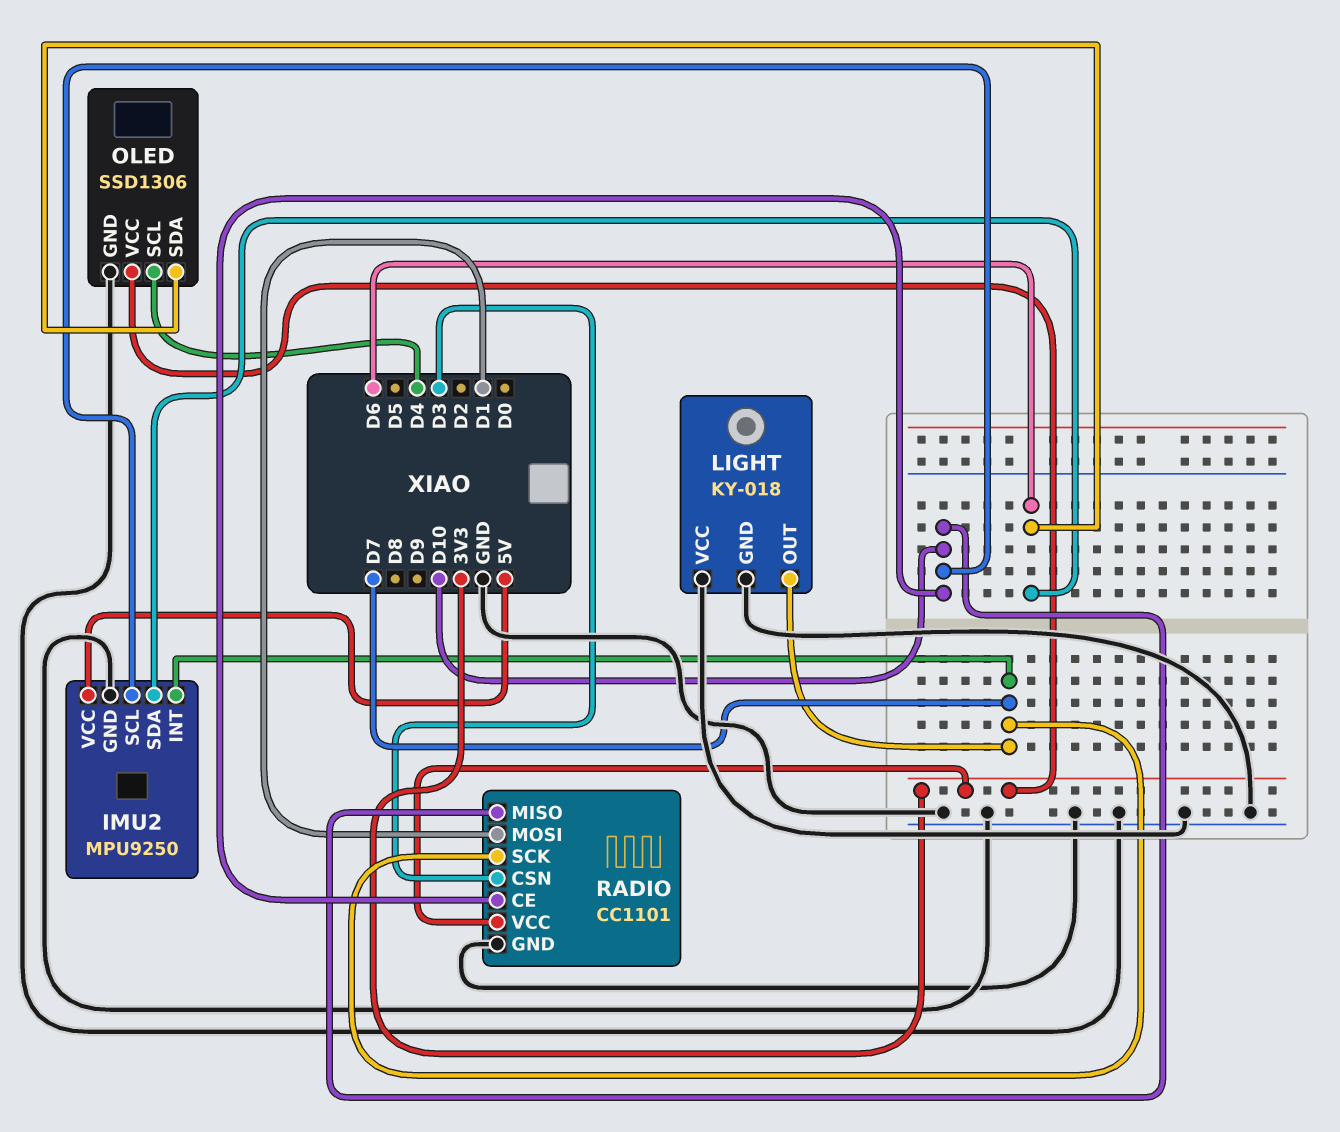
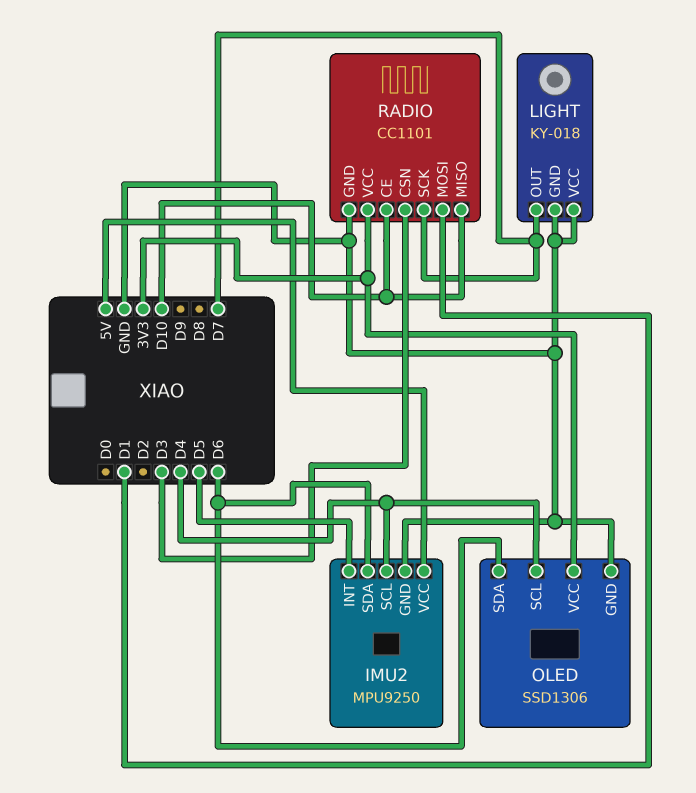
IMU2 pin INT: D7 -> D5
IMU2 pin SCL: D10 -> D4

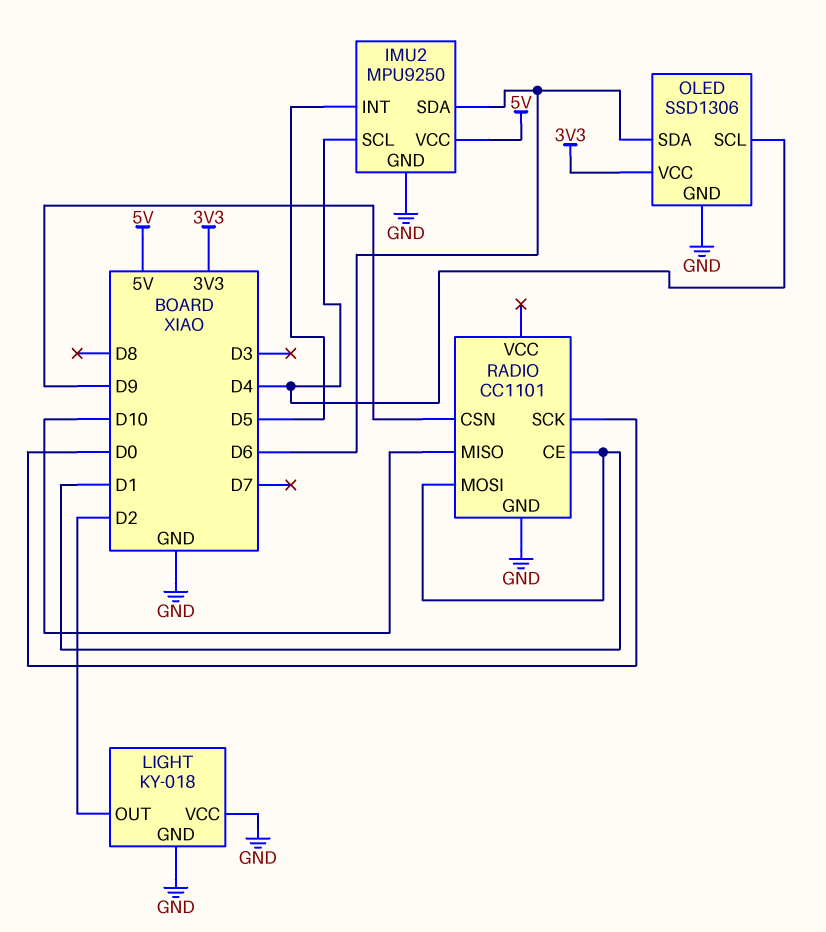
LIGHT pin OUT: D7 -> D2
RADIO pin CE: D10 -> D1
RADIO pin CSN: D3 -> D9
RADIO pin SCK: D7 -> D0
RADIO pin VCC: 3V3 -> none

